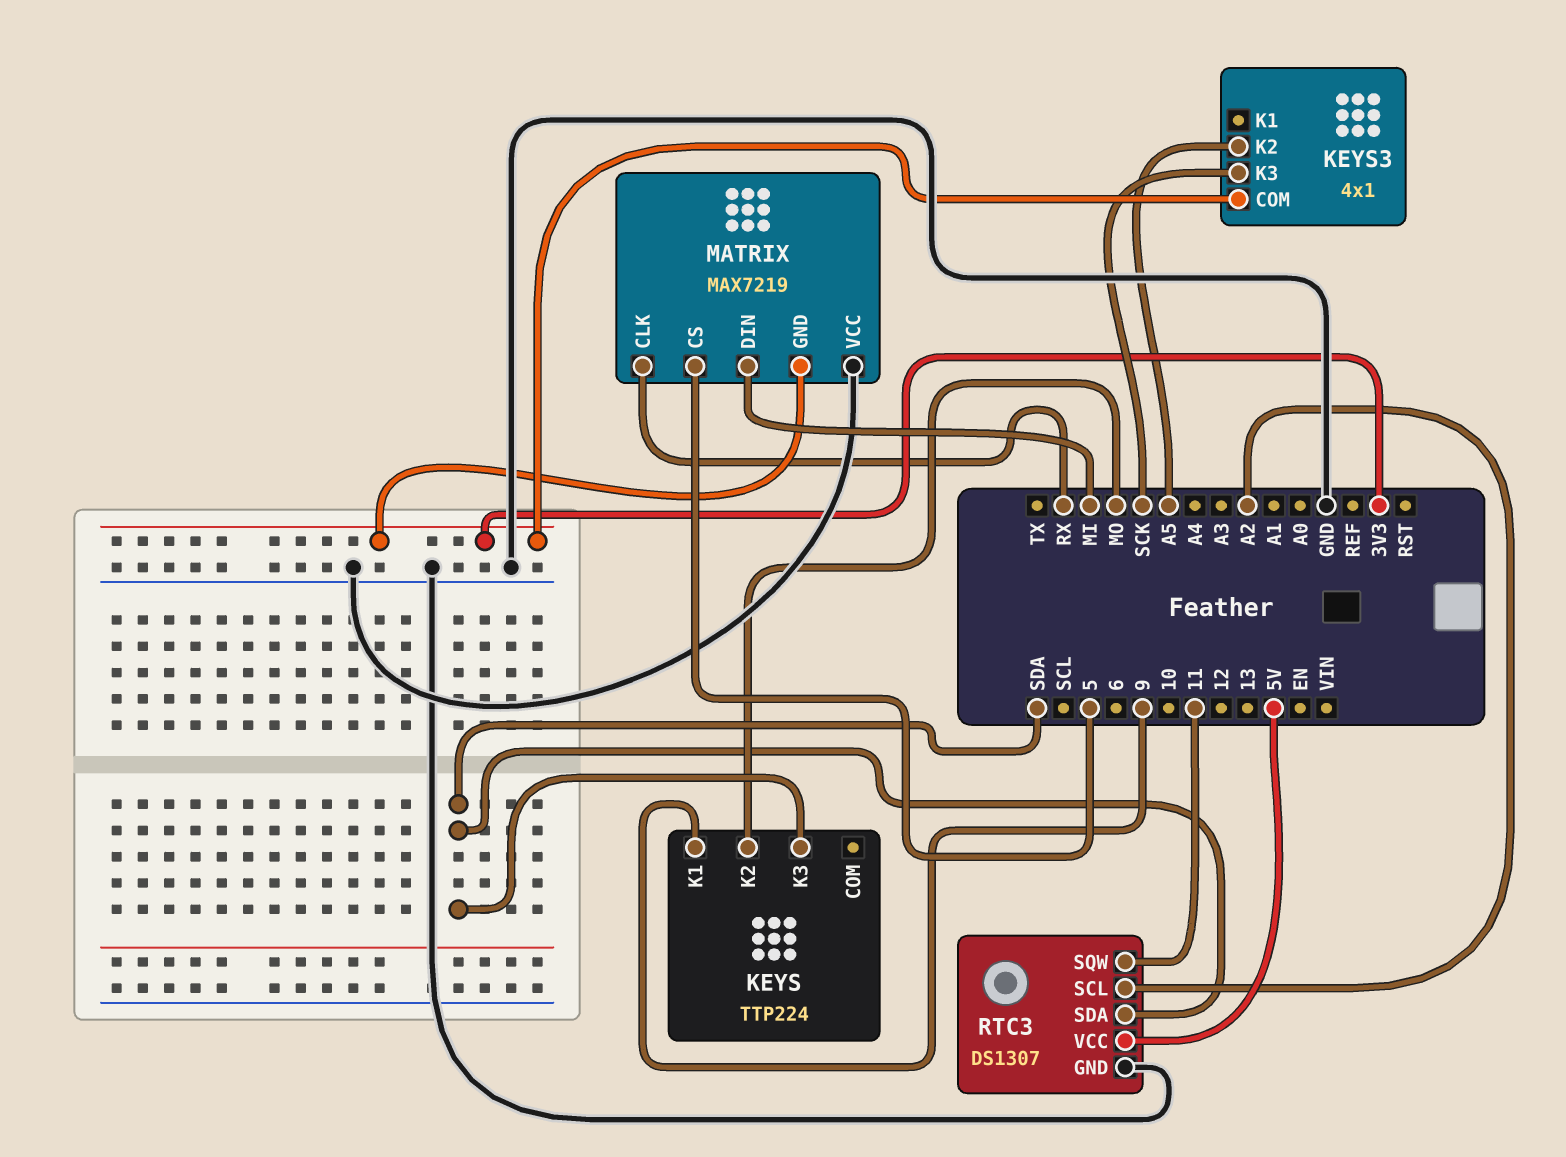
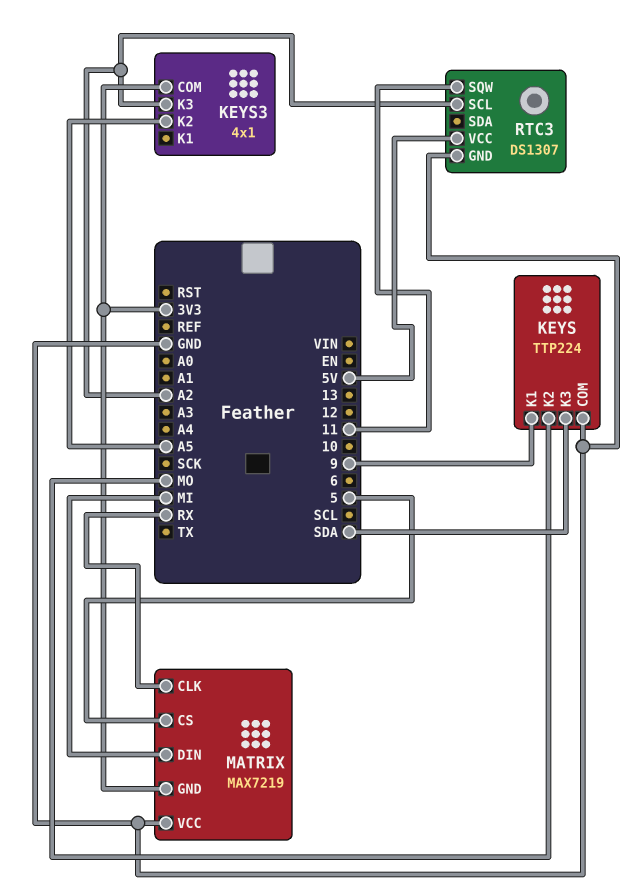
KEYS pin COM: none -> GND
KEYS3 pin K3: SCK -> A2
RTC3 pin SDA: SDA -> none

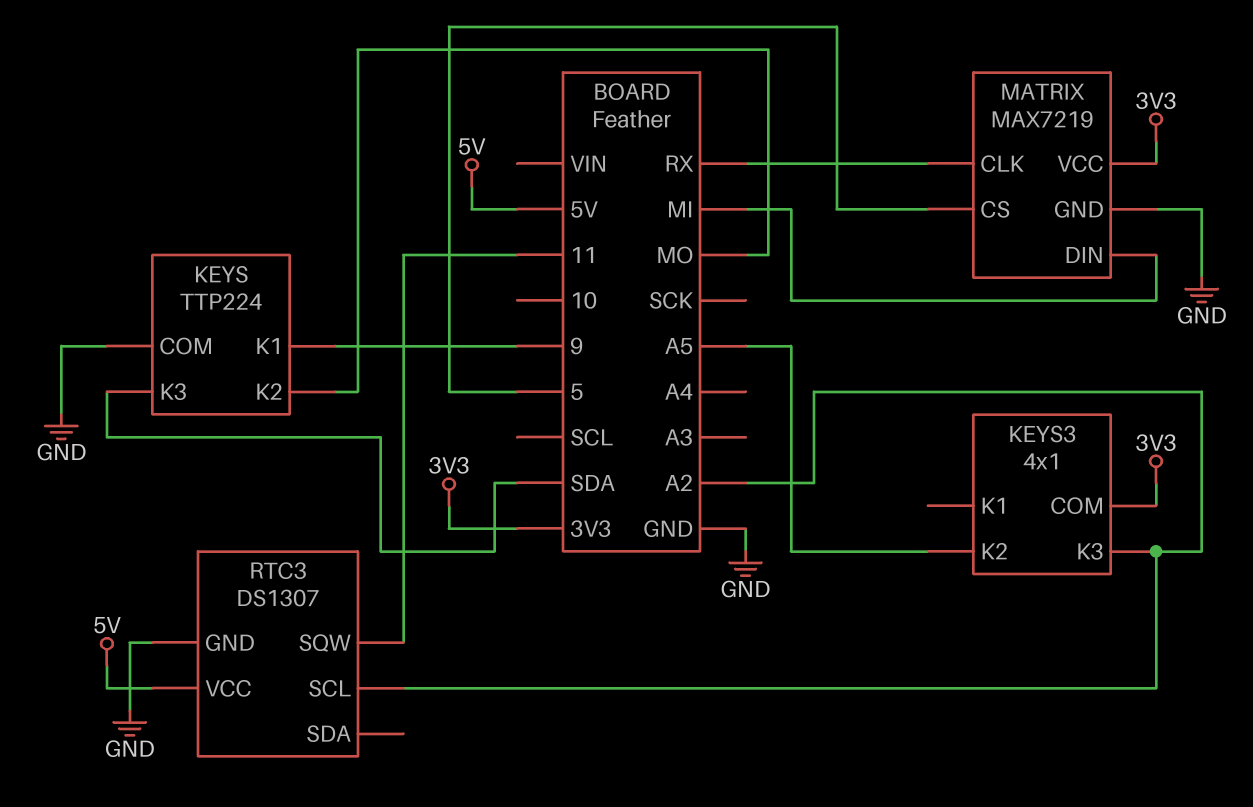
MATRIX pin GND: 3V3 -> GND
MATRIX pin VCC: GND -> 3V3

